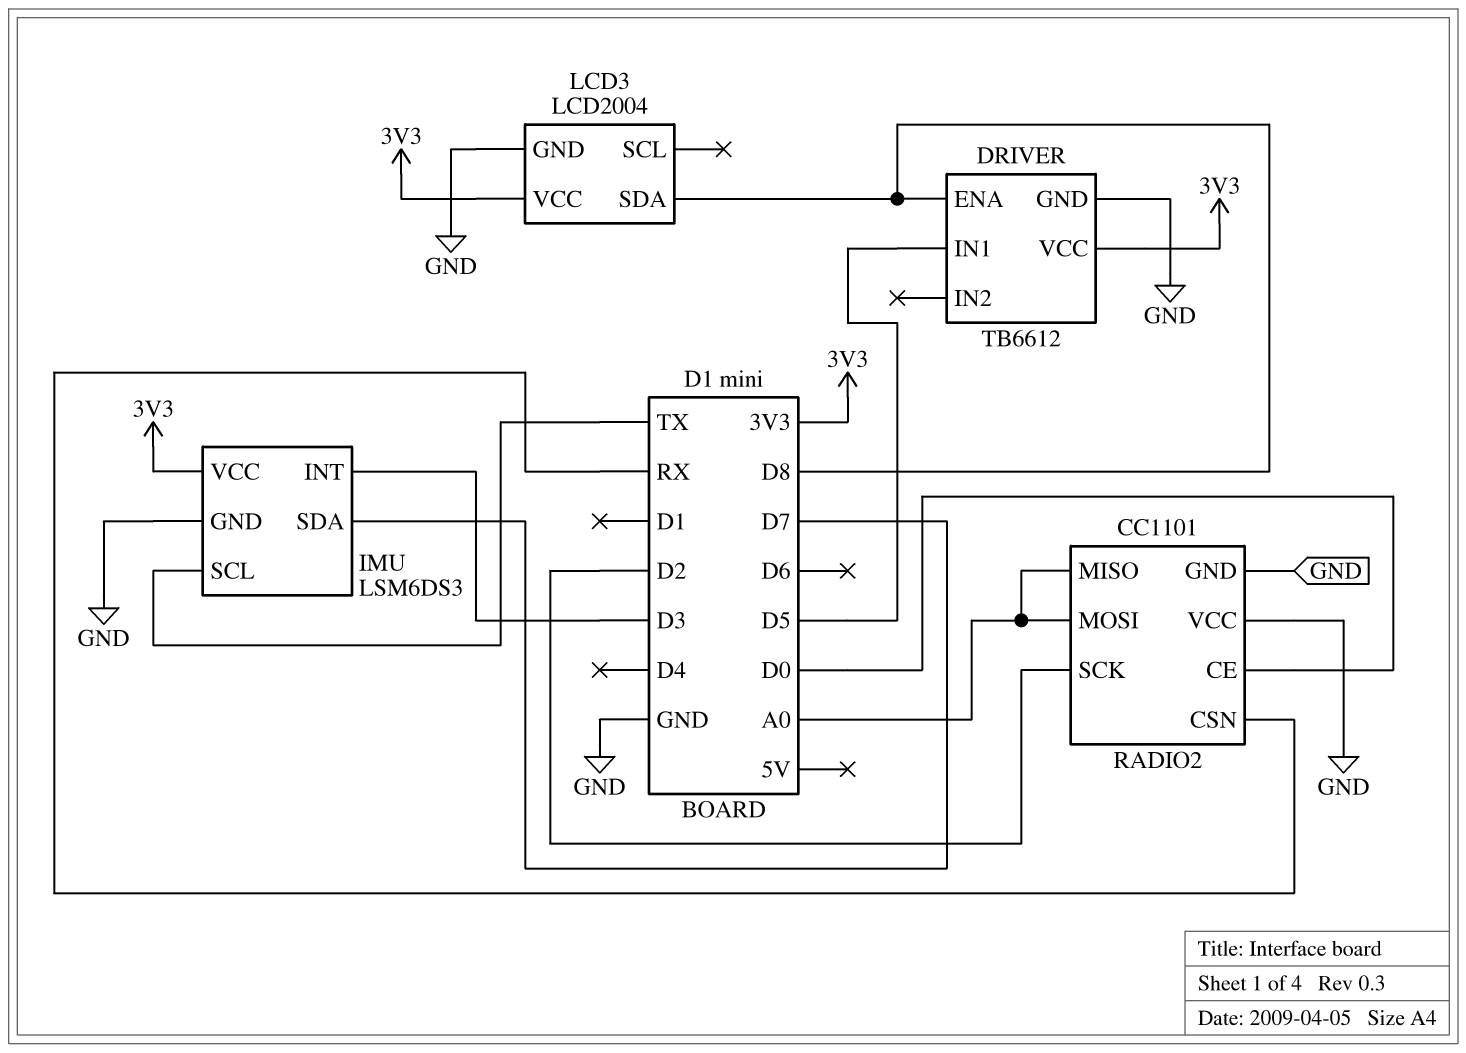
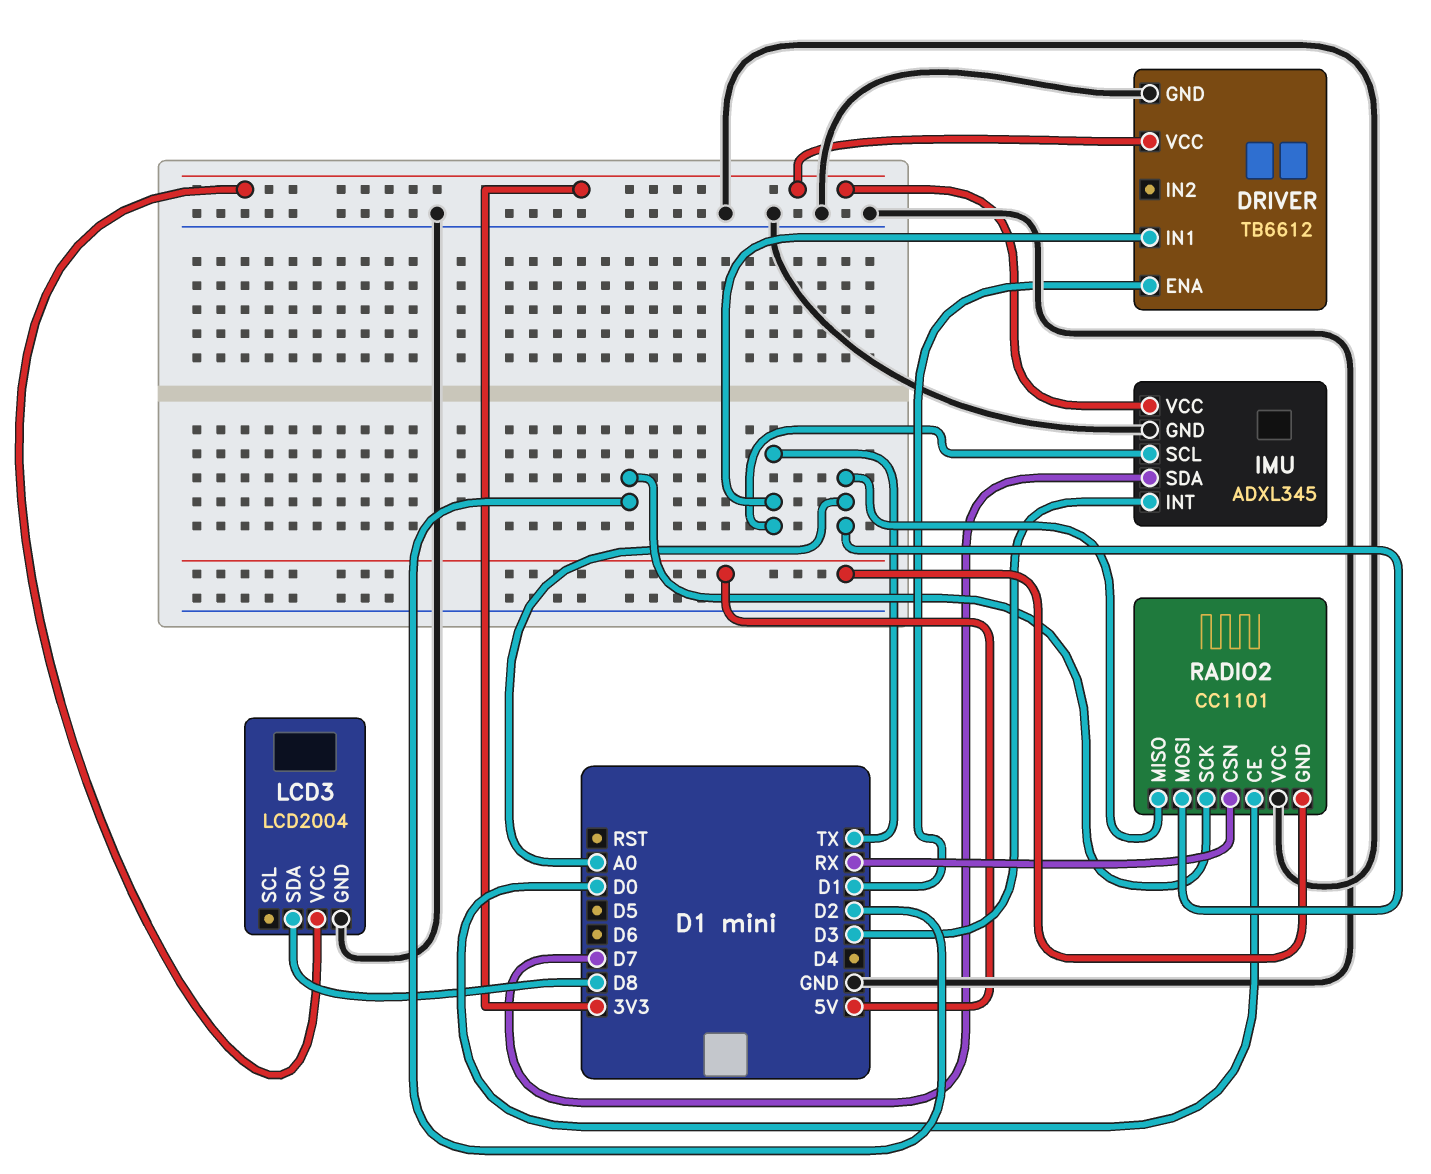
DRIVER pin ENA: D8 -> D1
DRIVER pin IN1: D5 -> TX
IMU: LSM6DS3 -> ADXL345
RADIO2 pin GND: GND -> 5V

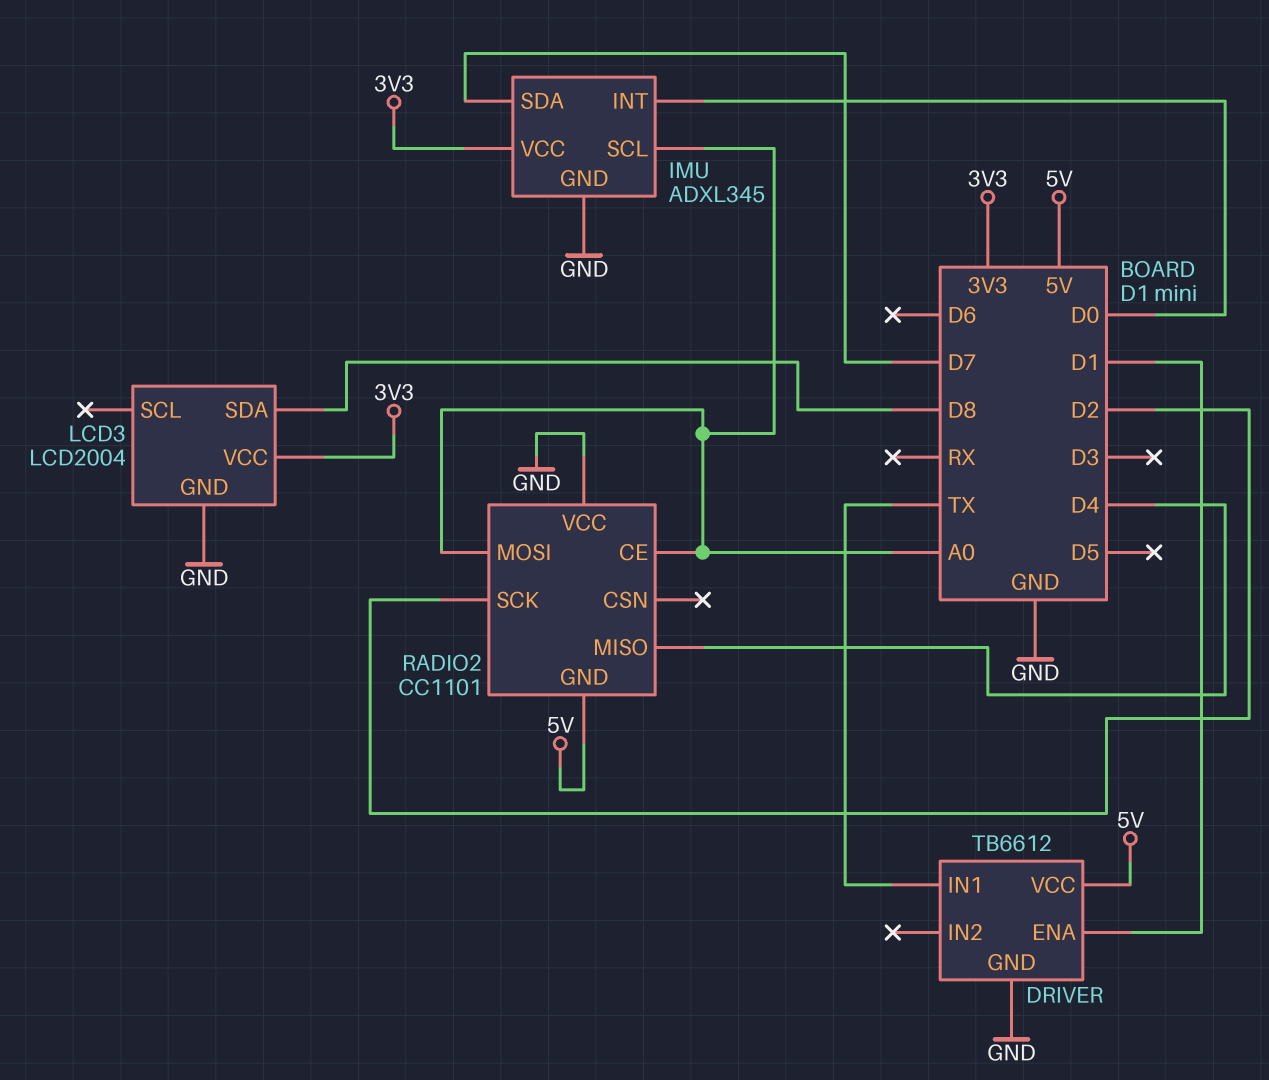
DRIVER pin VCC: 3V3 -> 5V
IMU pin INT: D3 -> D0
IMU pin SCL: TX -> A0
RADIO2 pin CE: D0 -> A0
RADIO2 pin CSN: RX -> none
RADIO2 pin MISO: A0 -> D4

